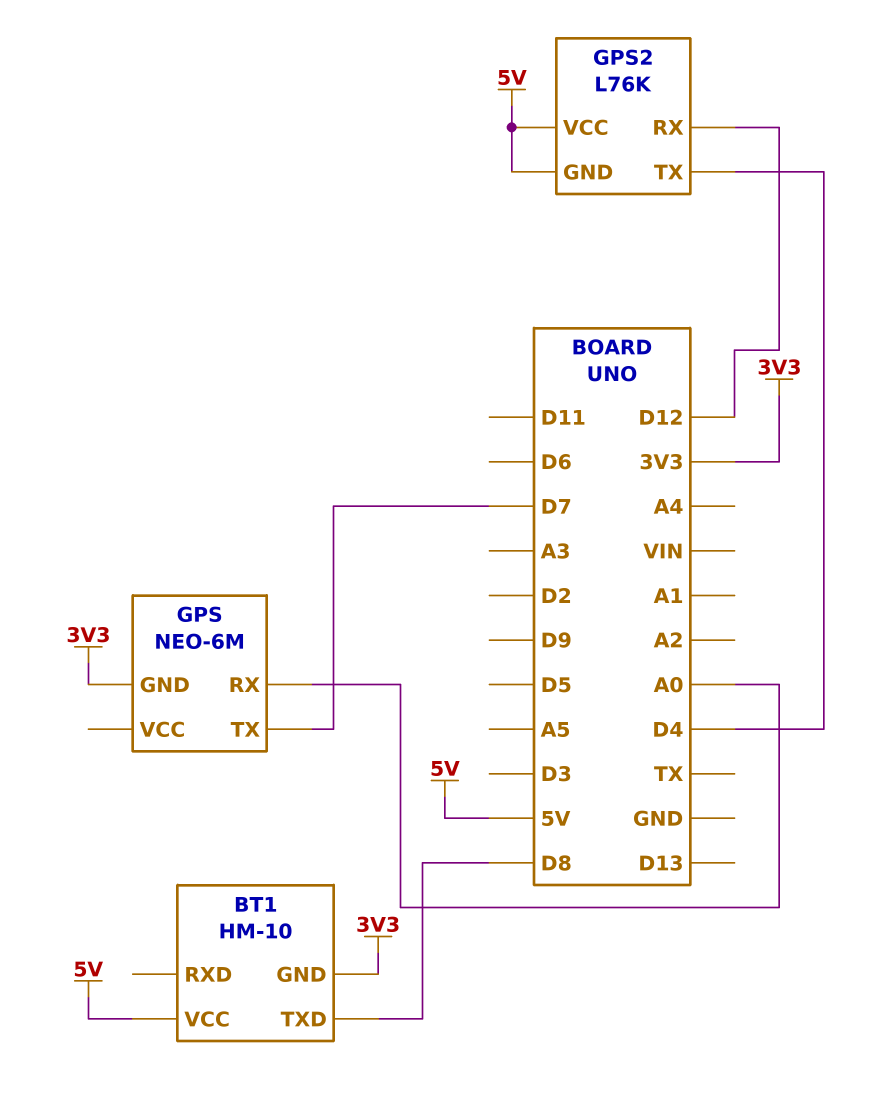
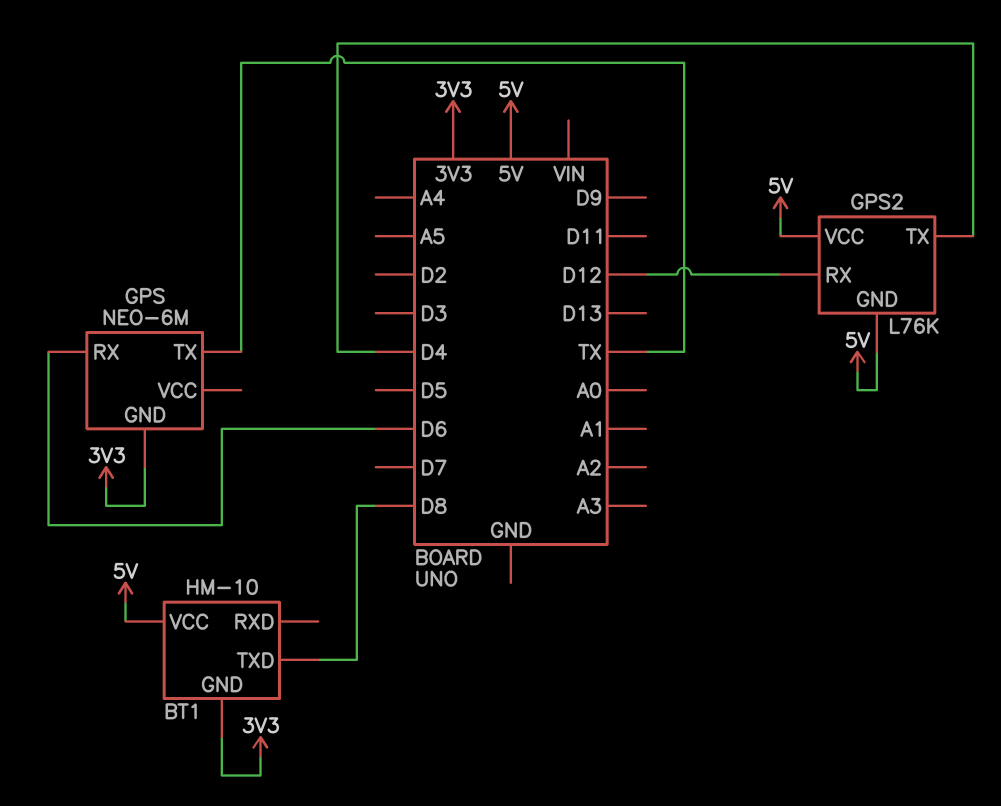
GPS pin RX: A0 -> D6
GPS pin TX: D7 -> TX

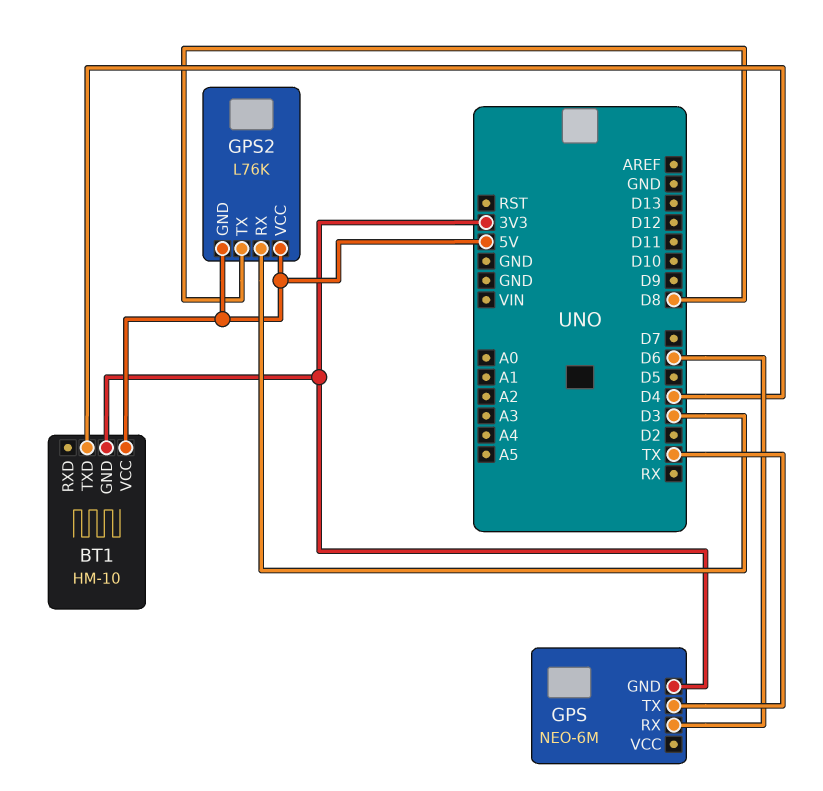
BT1 pin TXD: D8 -> D4
GPS2 pin RX: D12 -> D3
GPS2 pin TX: D4 -> D8

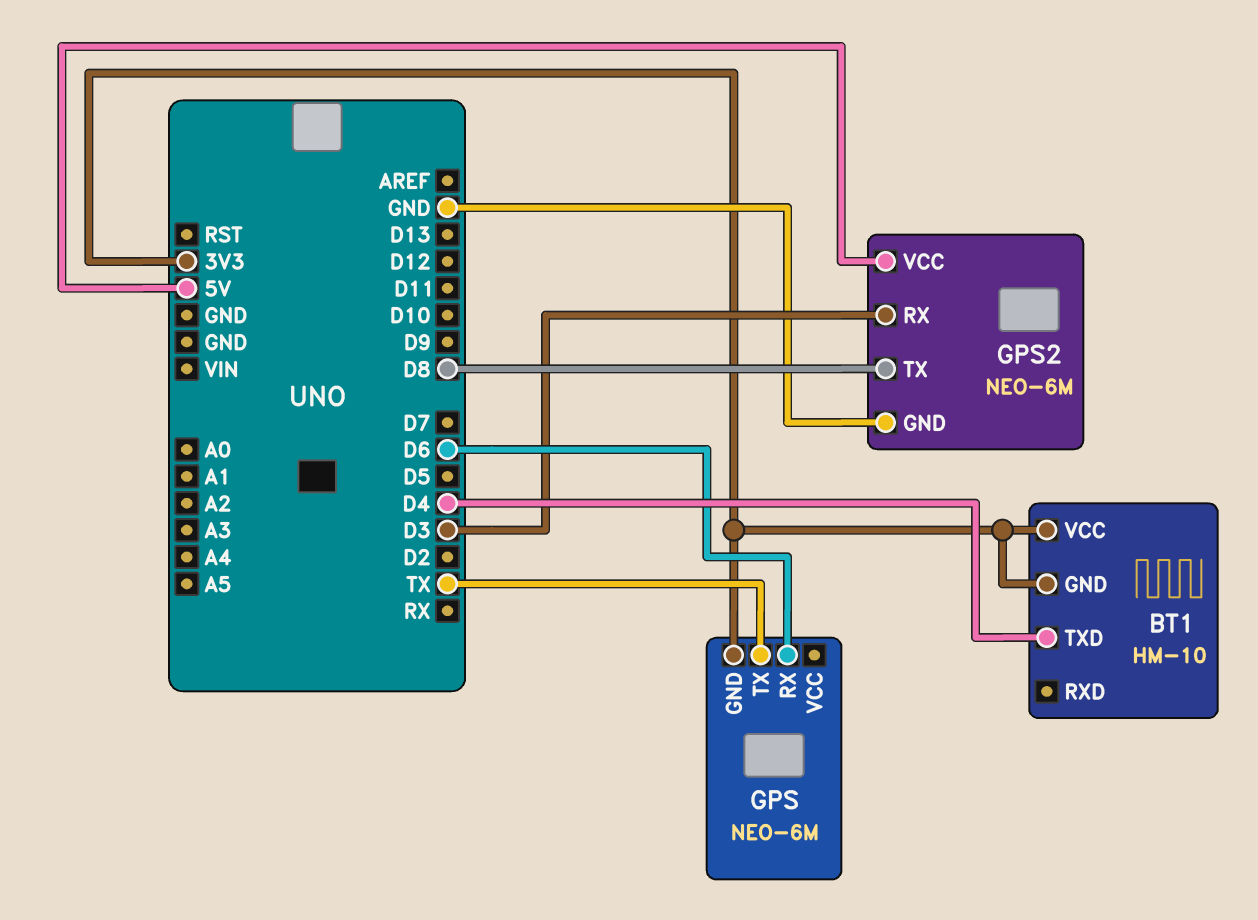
BT1 pin VCC: 5V -> 3V3
GPS2: L76K -> NEO-6M
GPS2 pin GND: 5V -> GND

